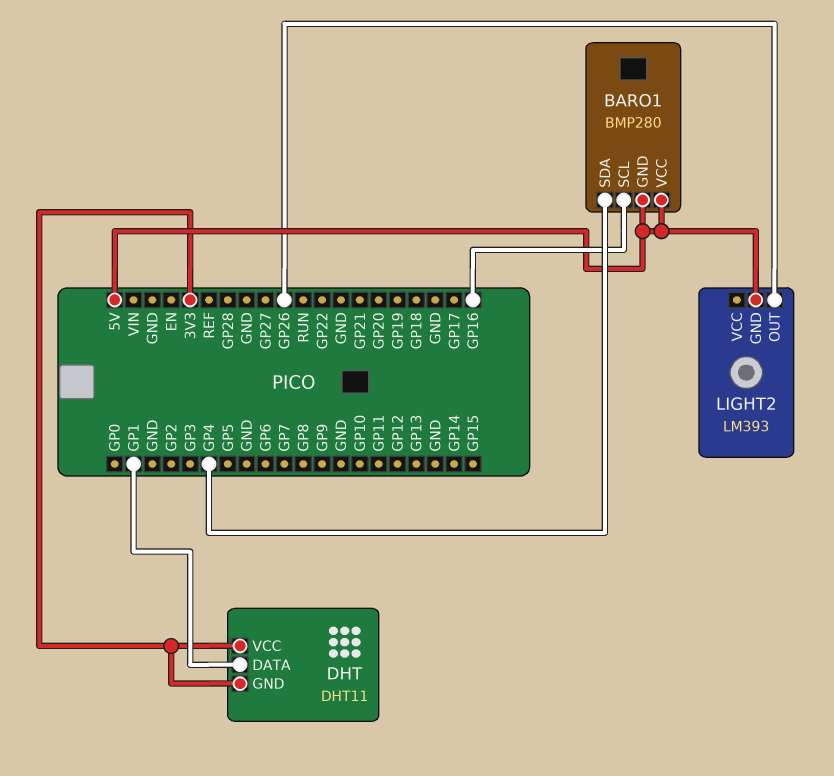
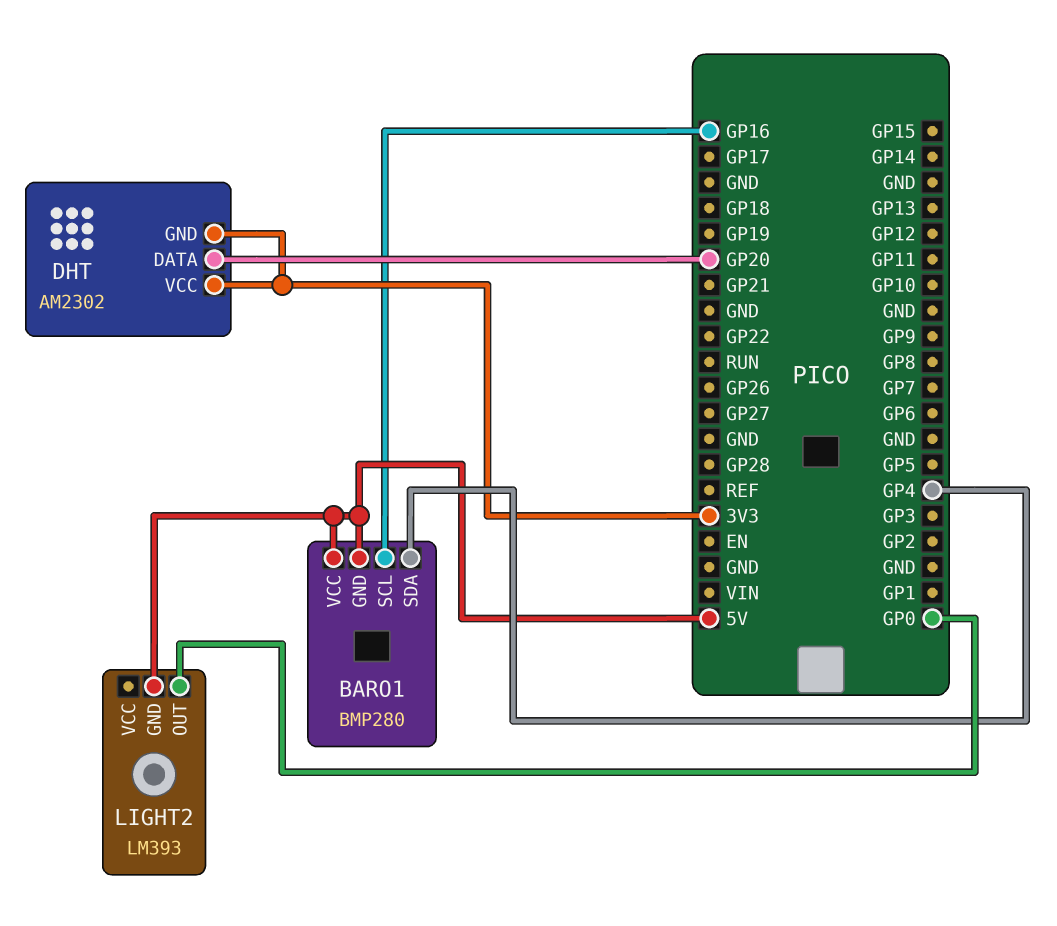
DHT: DHT11 -> AM2302
DHT pin DATA: GP1 -> GP20
LIGHT2 pin OUT: GP26 -> GP0

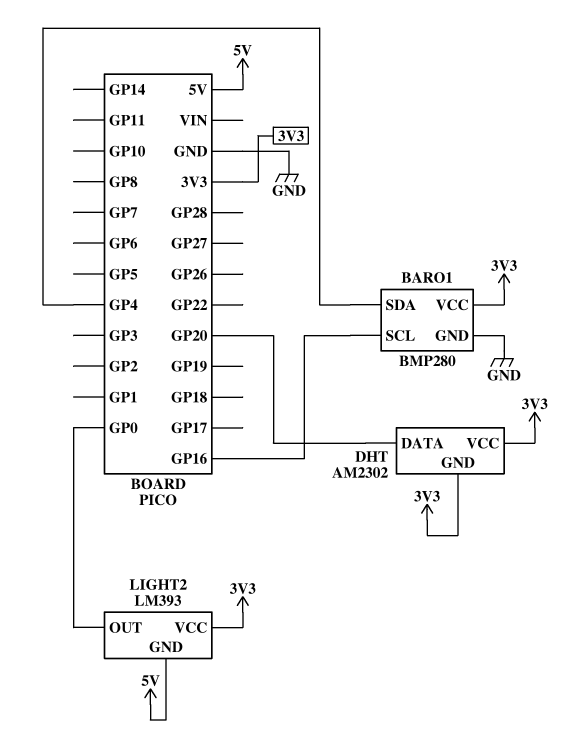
BARO1 pin GND: 5V -> GND
BARO1 pin VCC: 5V -> 3V3
LIGHT2 pin VCC: none -> 3V3

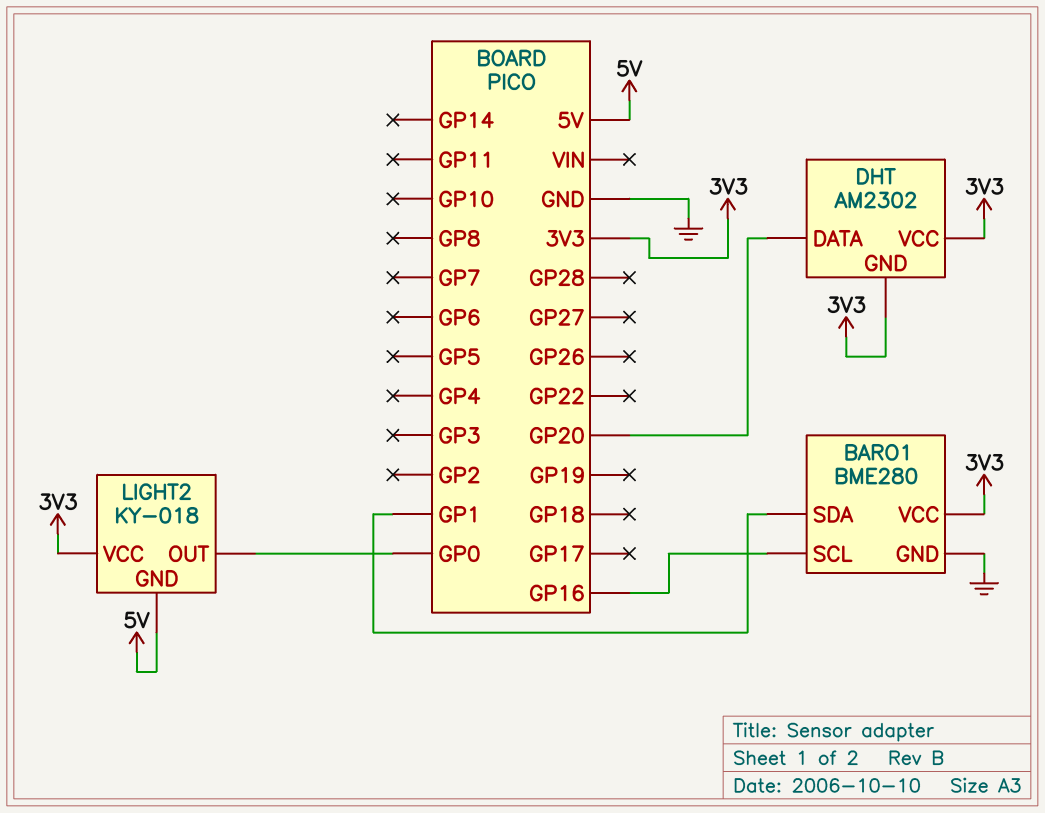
BARO1: BMP280 -> BME280
BARO1 pin SDA: GP4 -> GP1
LIGHT2: LM393 -> KY-018

